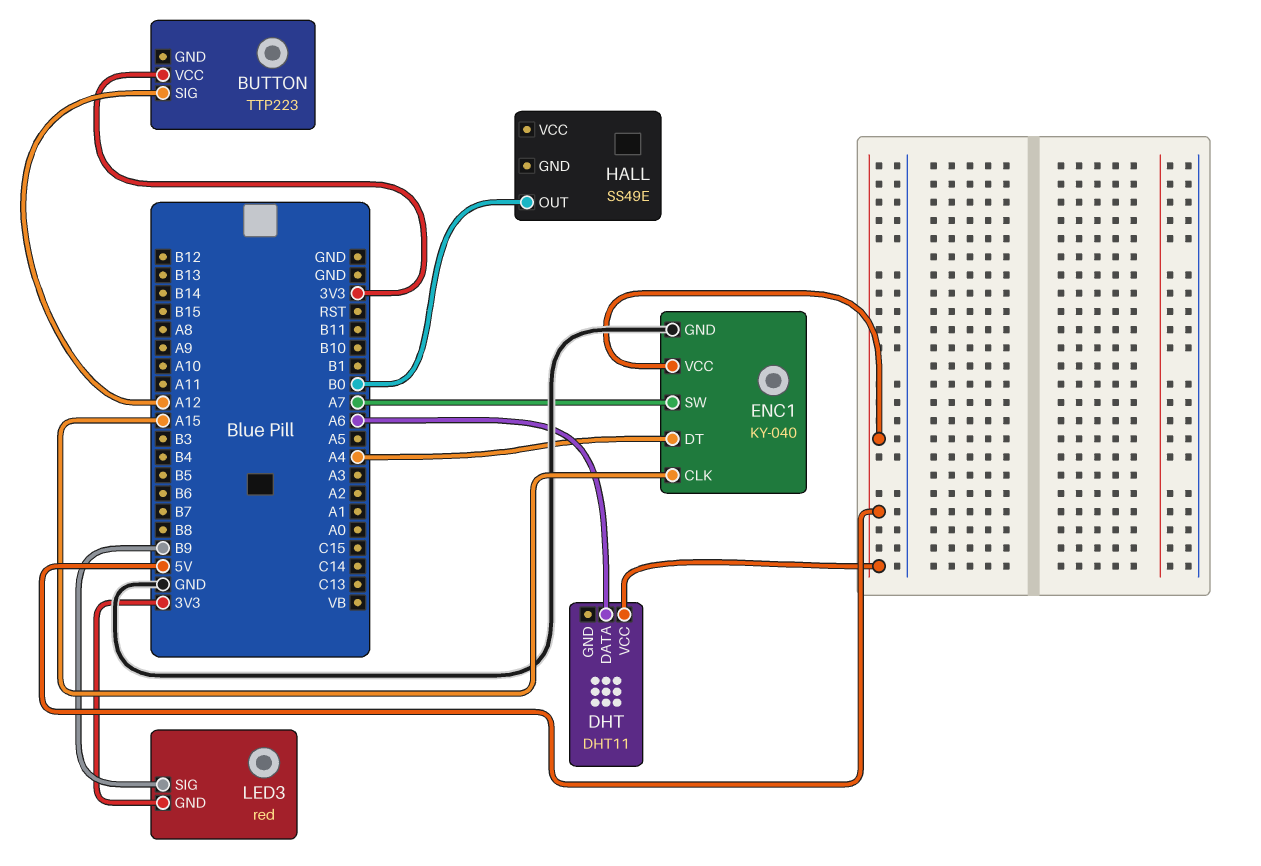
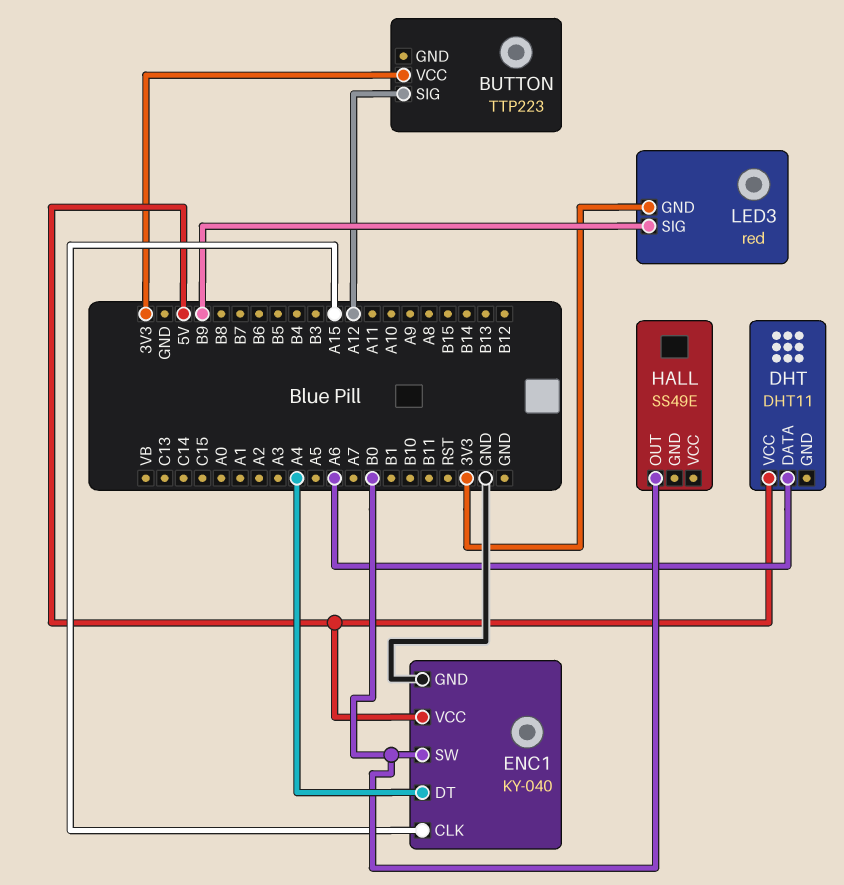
ENC1 pin SW: A7 -> B0

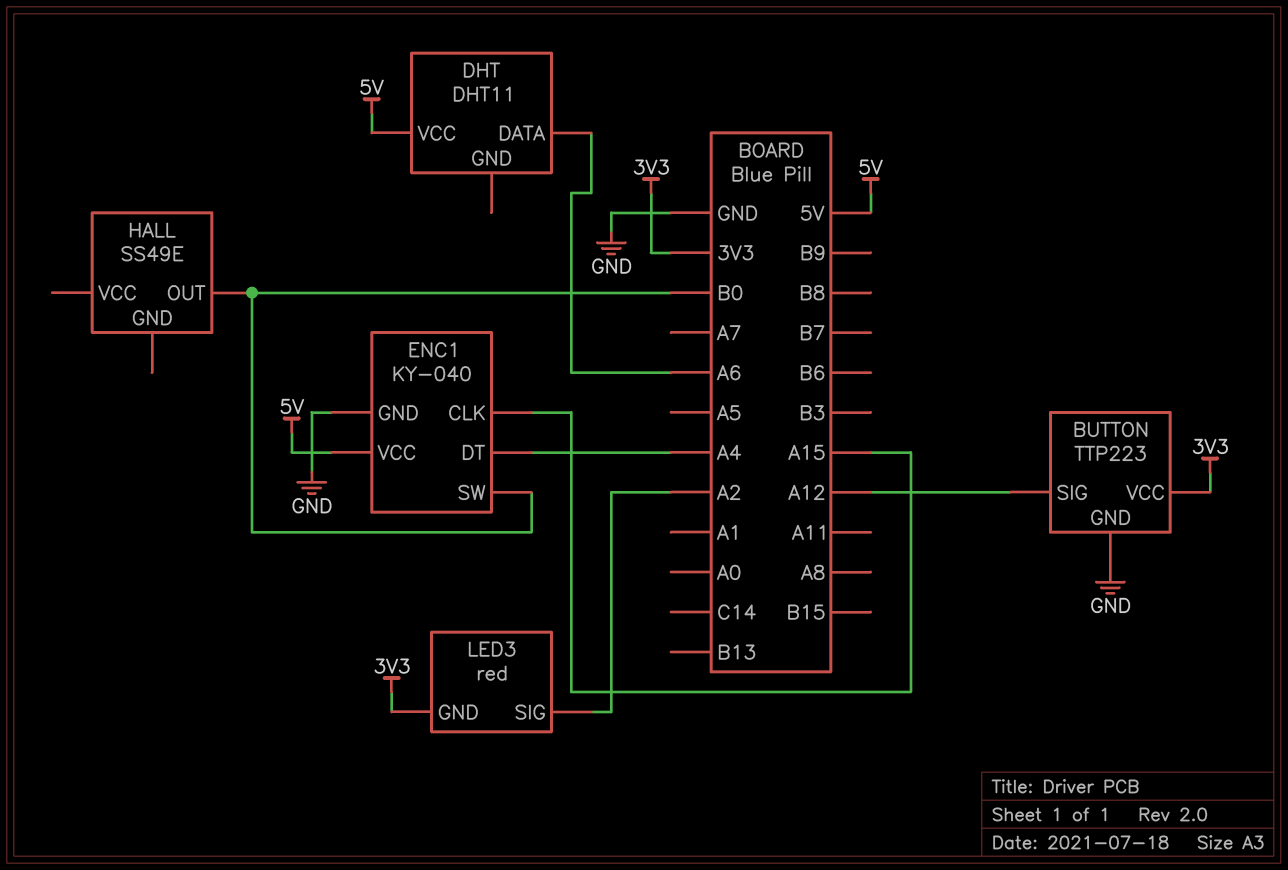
BUTTON pin GND: none -> GND
LED3 pin SIG: B9 -> A2

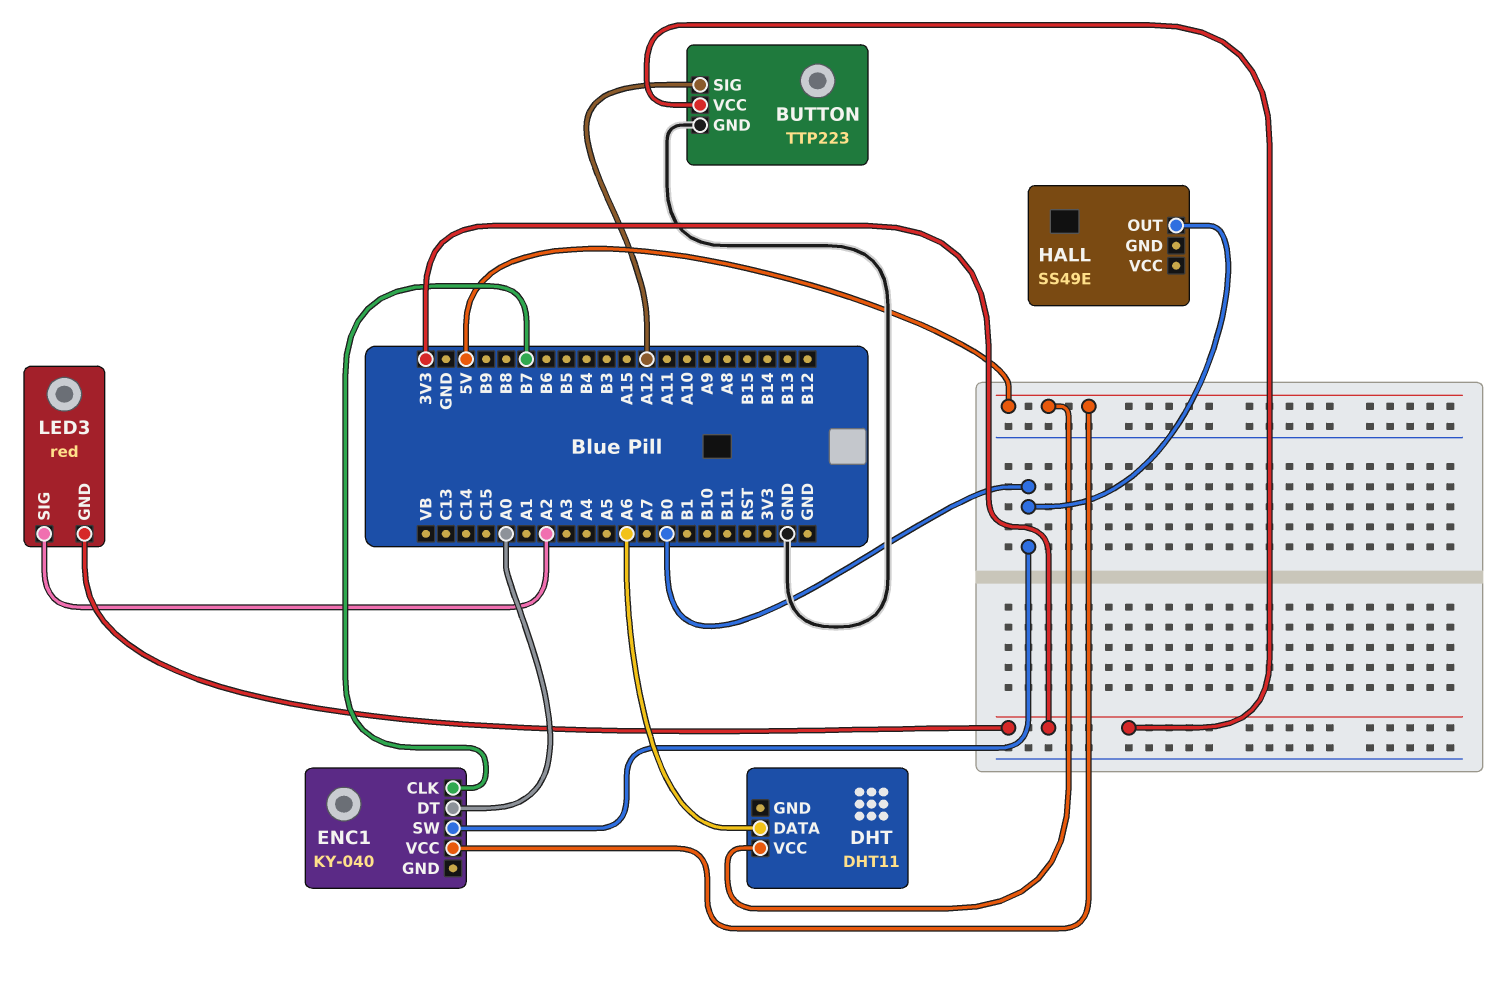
ENC1 pin CLK: A15 -> B7
ENC1 pin DT: A4 -> A0
ENC1 pin GND: GND -> none

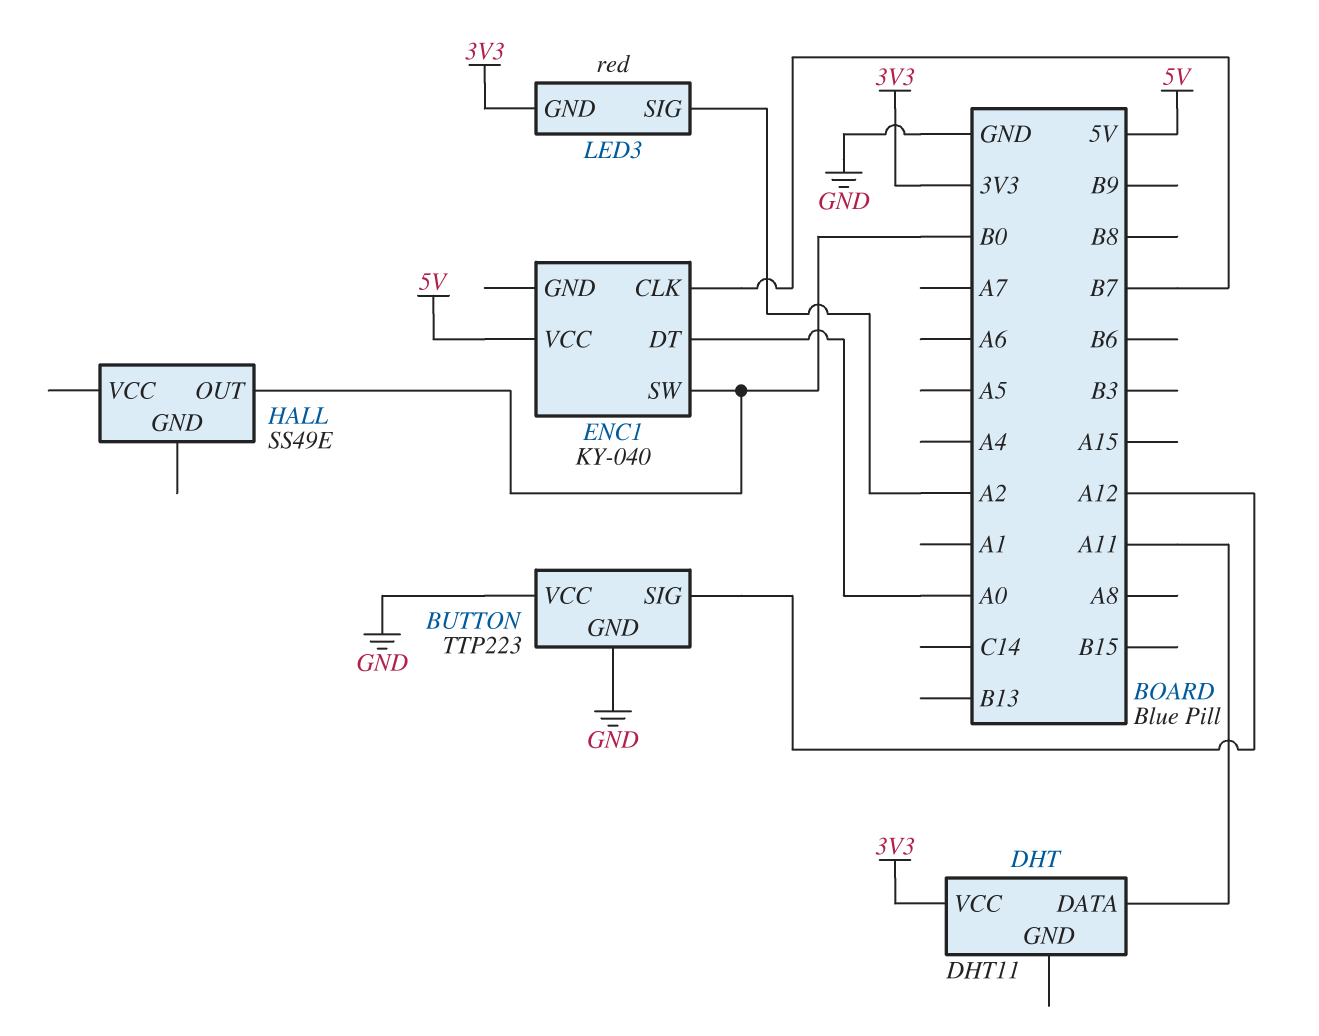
BUTTON pin VCC: 3V3 -> GND
DHT pin DATA: A6 -> A11
DHT pin VCC: 5V -> 3V3

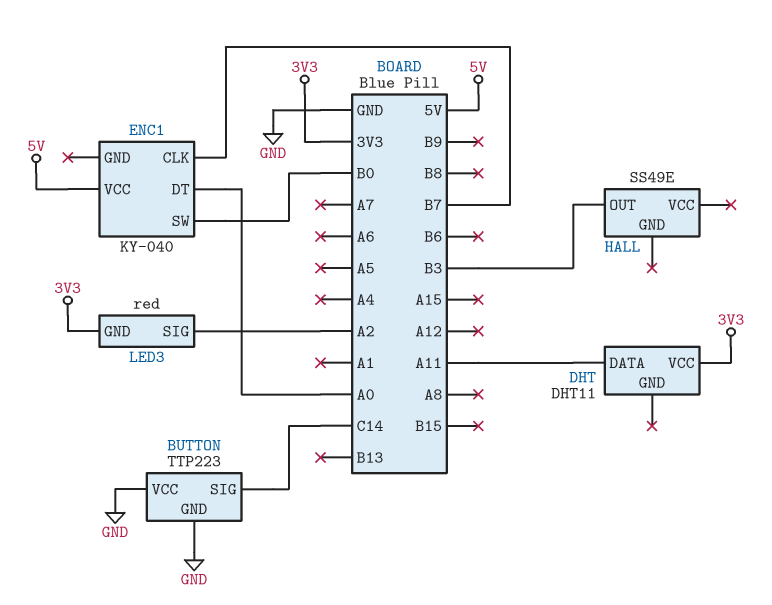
BUTTON pin SIG: A12 -> C14
HALL pin OUT: B0 -> B3

